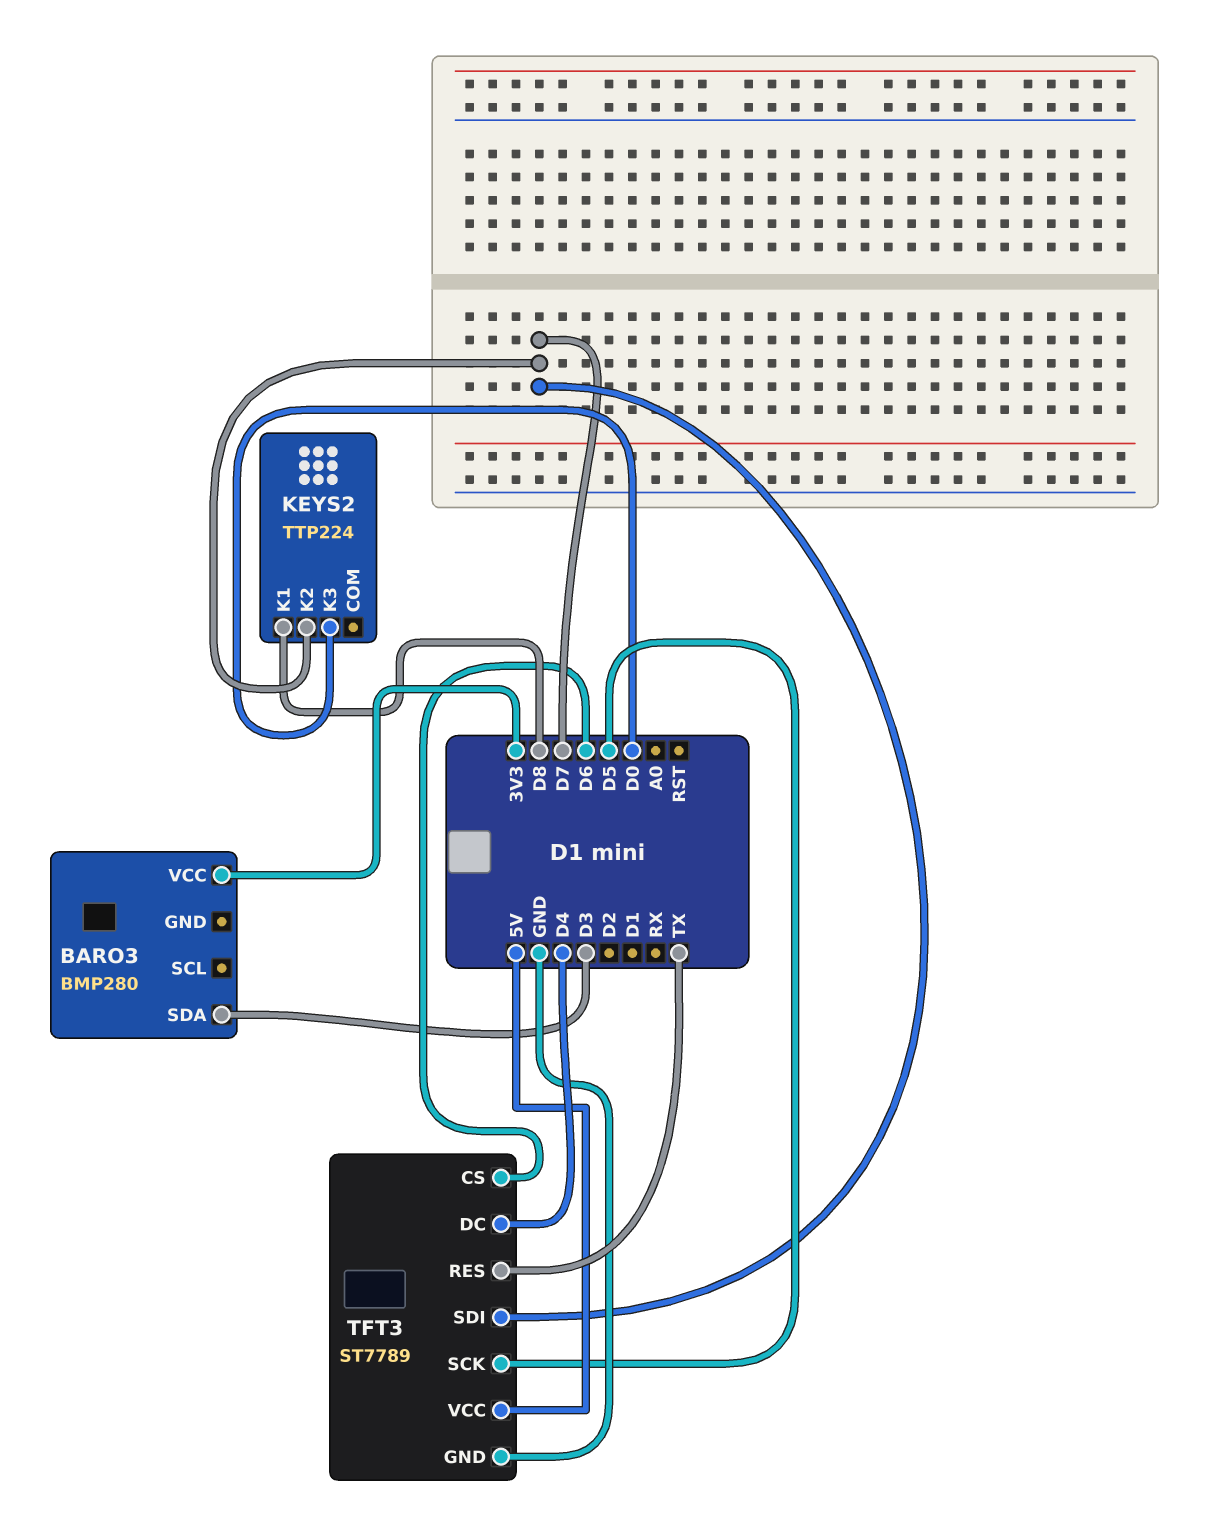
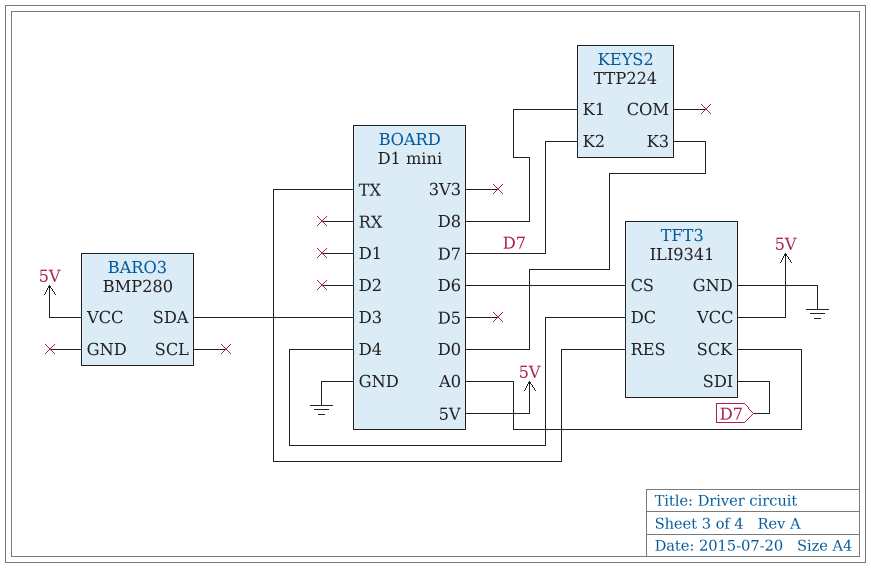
BARO3 pin VCC: 3V3 -> 5V
TFT3: ST7789 -> ILI9341
TFT3 pin SCK: D5 -> A0

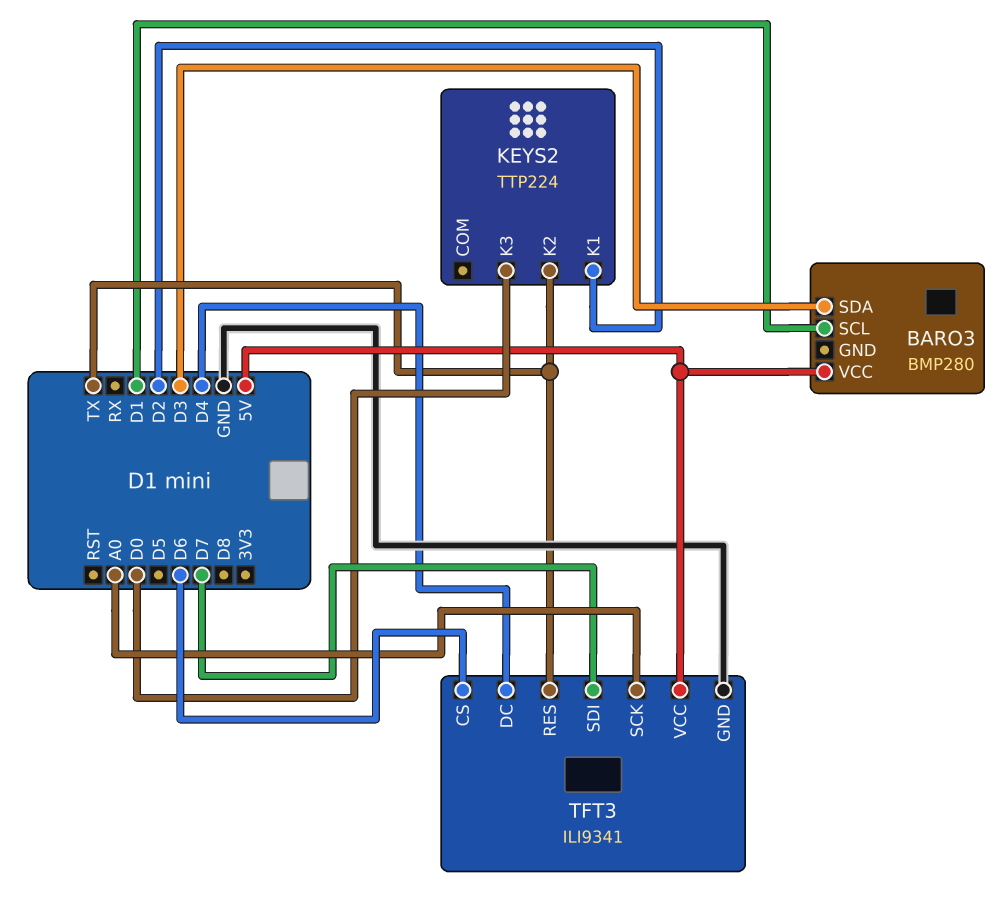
BARO3 pin SCL: none -> D1
KEYS2 pin K1: D8 -> D2
KEYS2 pin K2: D7 -> TX

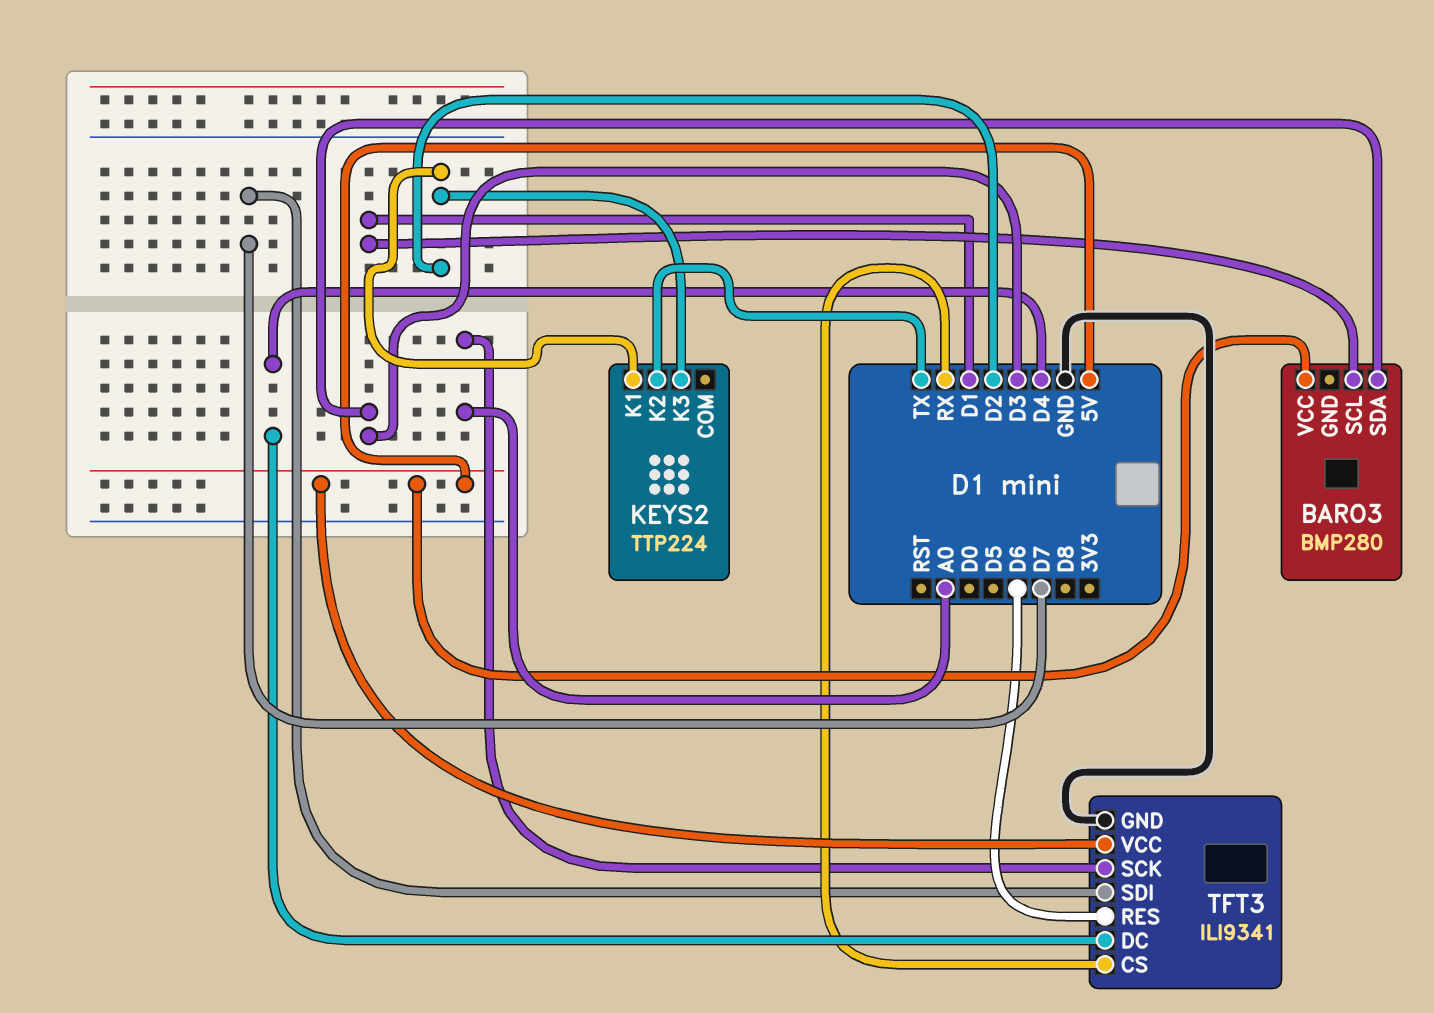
KEYS2 pin K3: D0 -> D2
TFT3 pin CS: D6 -> RX
TFT3 pin RES: TX -> D6

